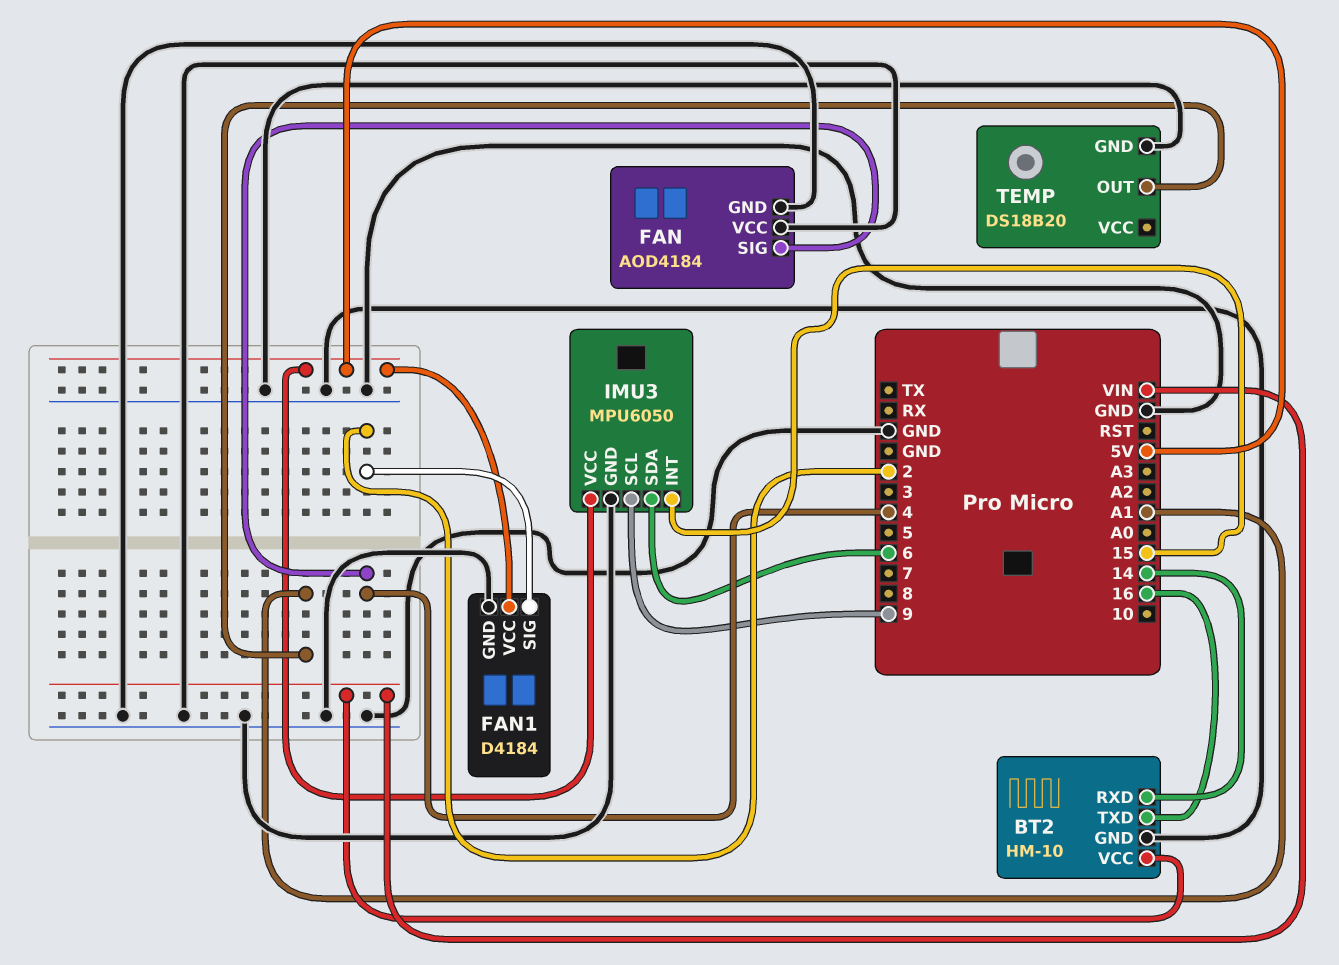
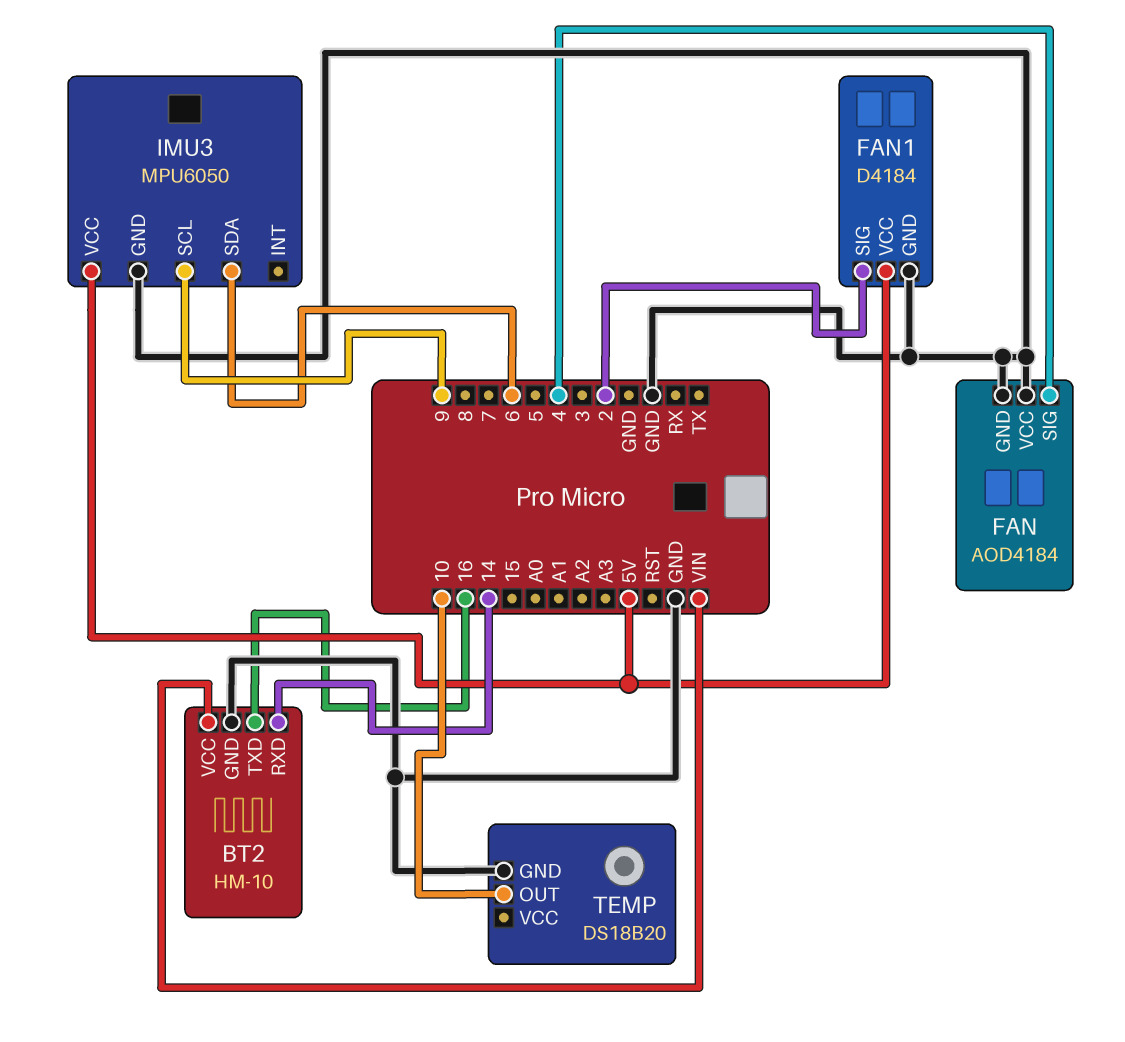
IMU3 pin INT: 15 -> none
TEMP pin OUT: A1 -> 10

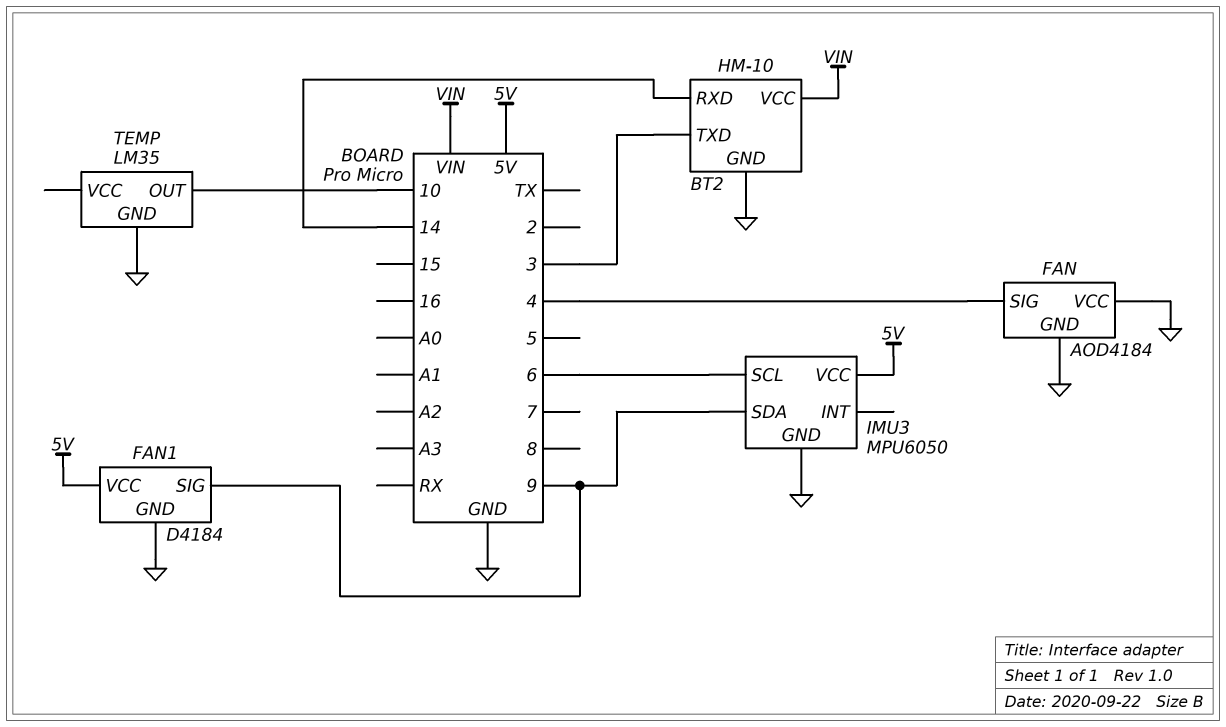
BT2 pin TXD: 16 -> 3
FAN1 pin SIG: 2 -> 9
IMU3 pin SCL: 9 -> 6
IMU3 pin SDA: 6 -> 9
TEMP: DS18B20 -> LM35

